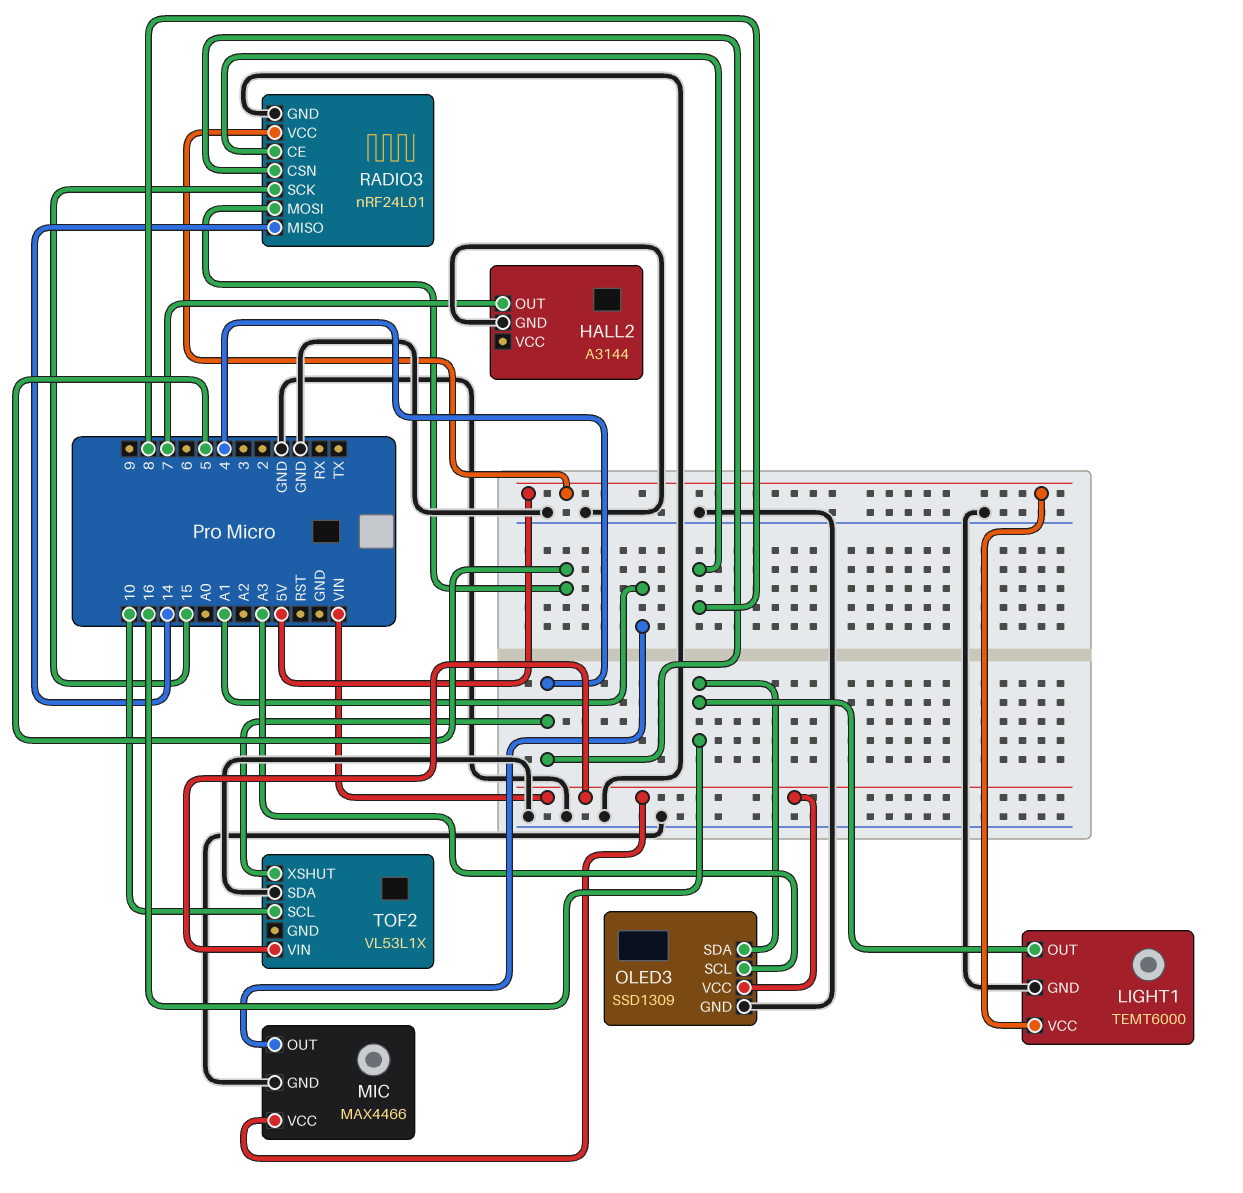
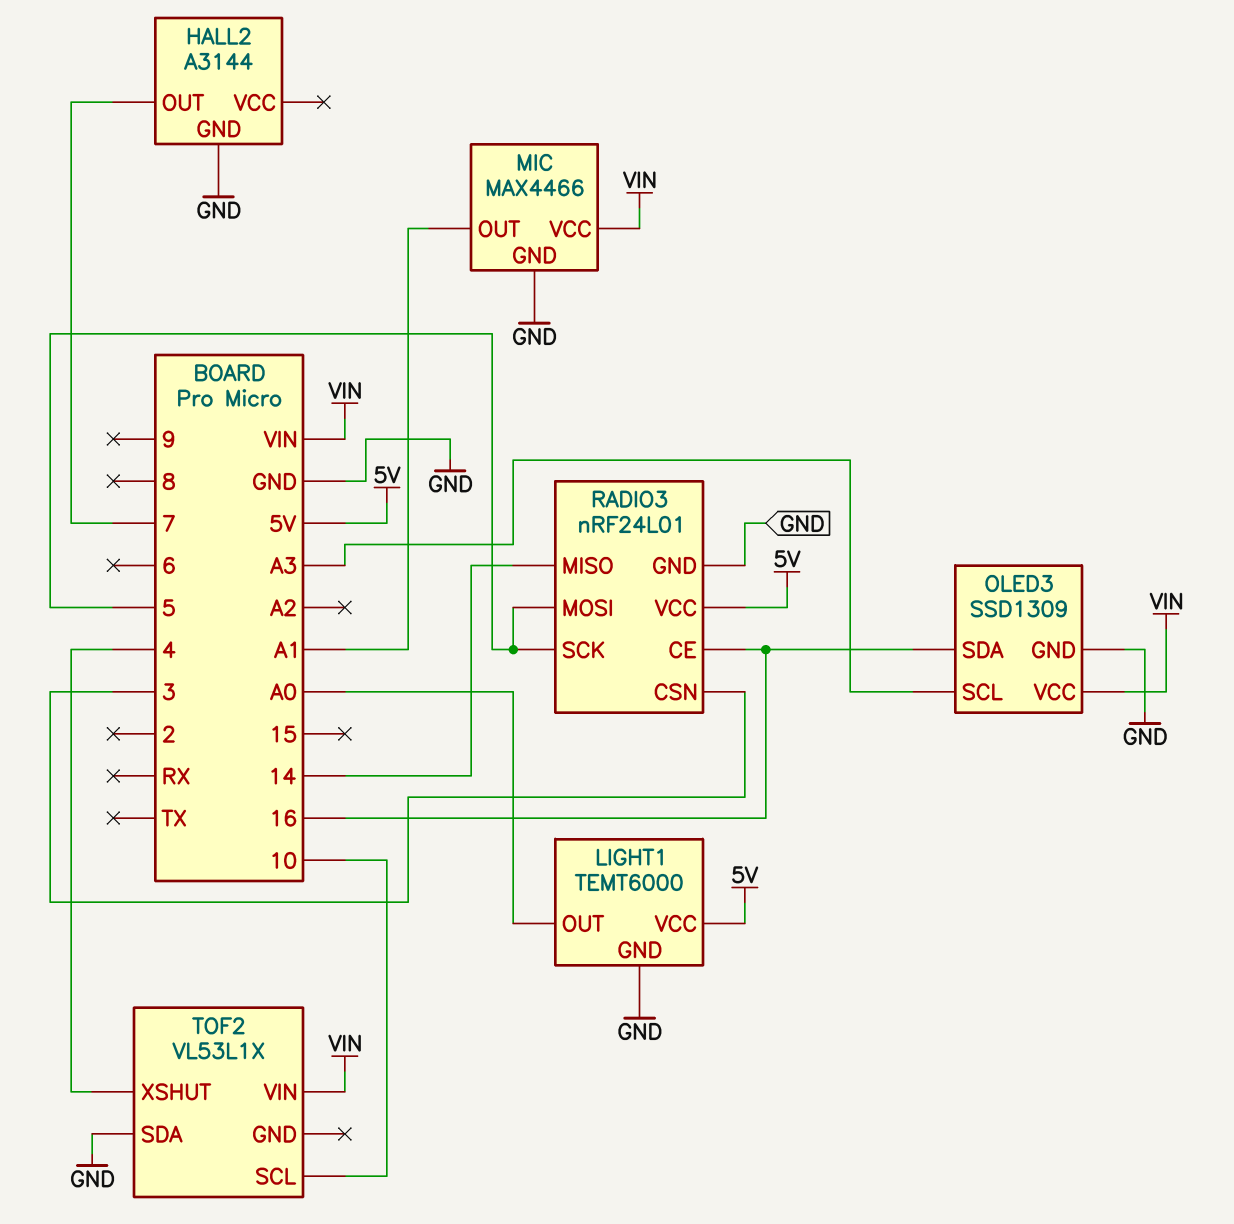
LIGHT1 pin OUT: 16 -> A0
RADIO3 pin CE: 8 -> 16
RADIO3 pin CSN: 4 -> 3
RADIO3 pin SCK: 15 -> 5

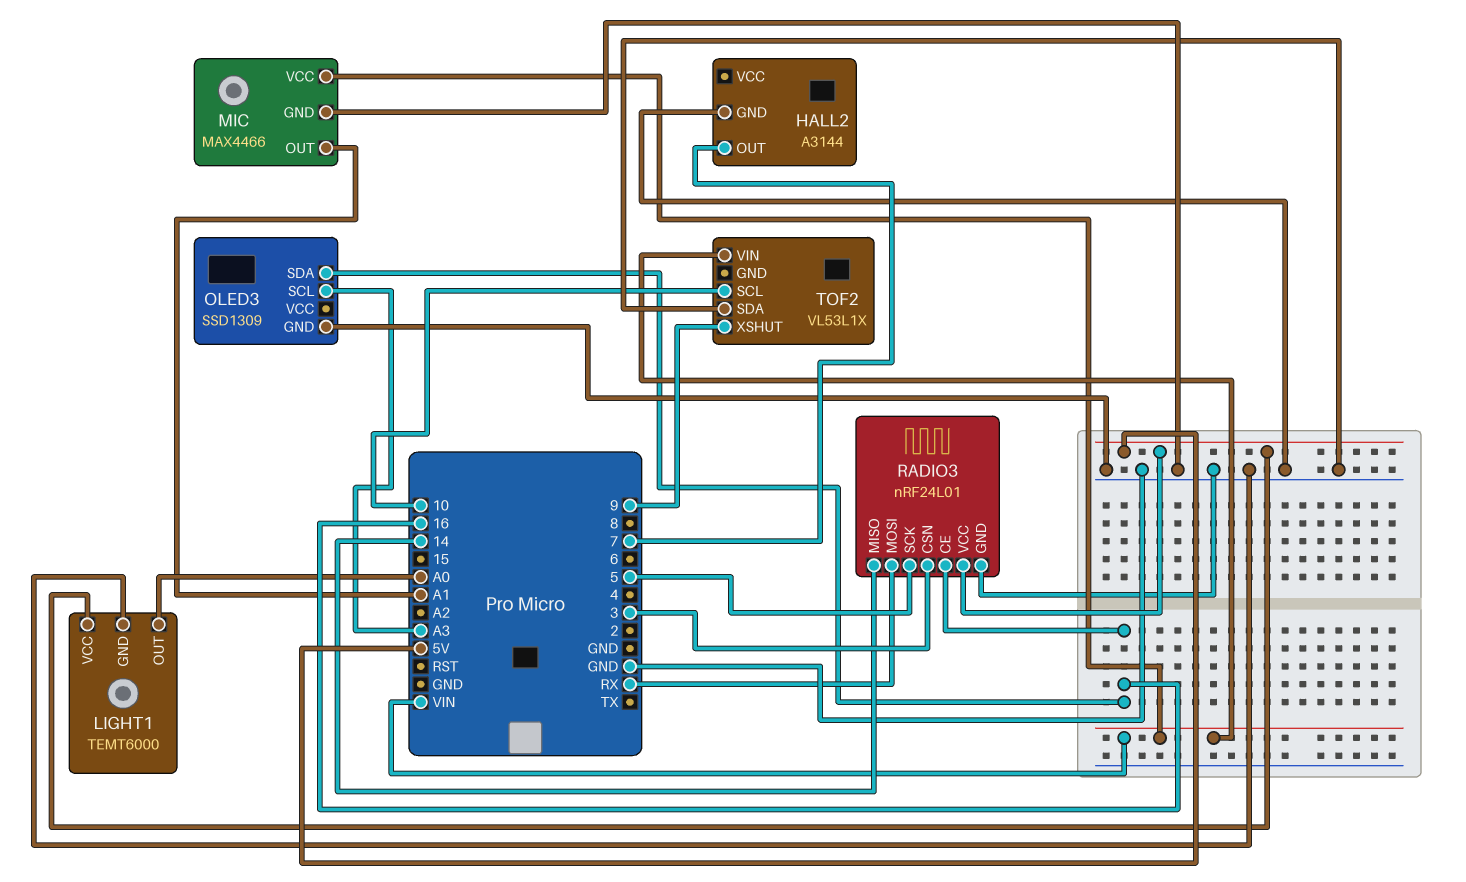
OLED3 pin VCC: VIN -> none
RADIO3 pin MOSI: 5 -> RX
TOF2 pin XSHUT: 4 -> 9

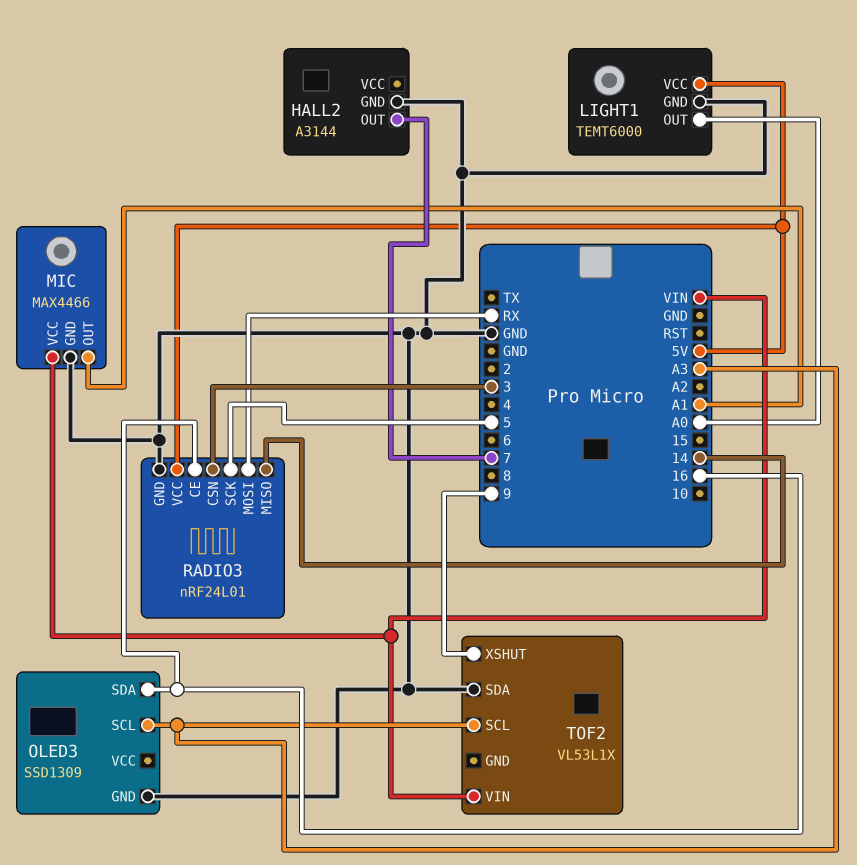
TOF2 pin SCL: 10 -> A3

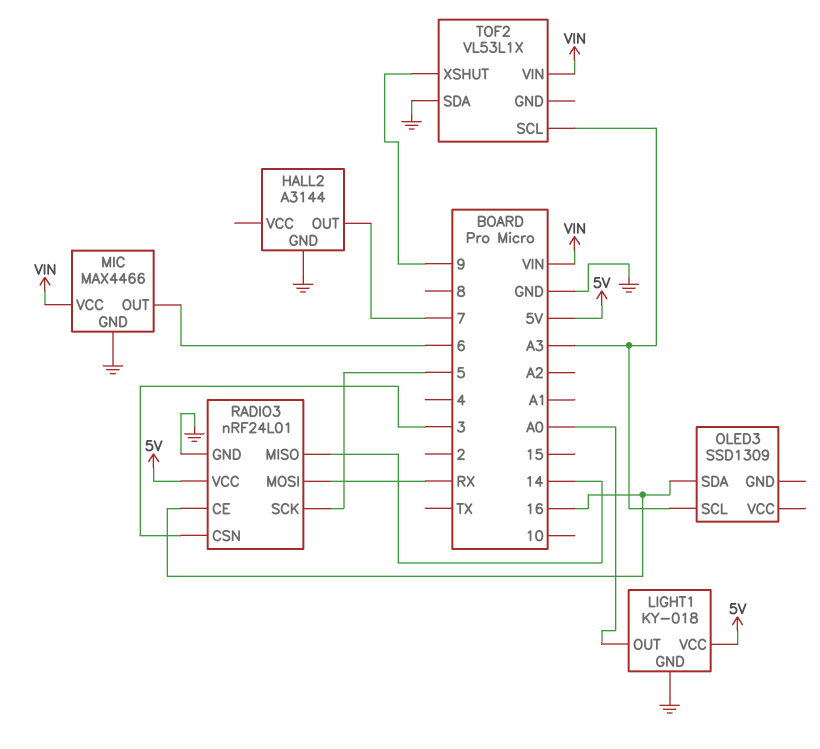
LIGHT1: TEMT6000 -> KY-018
MIC pin OUT: A1 -> 6
OLED3 pin GND: GND -> none

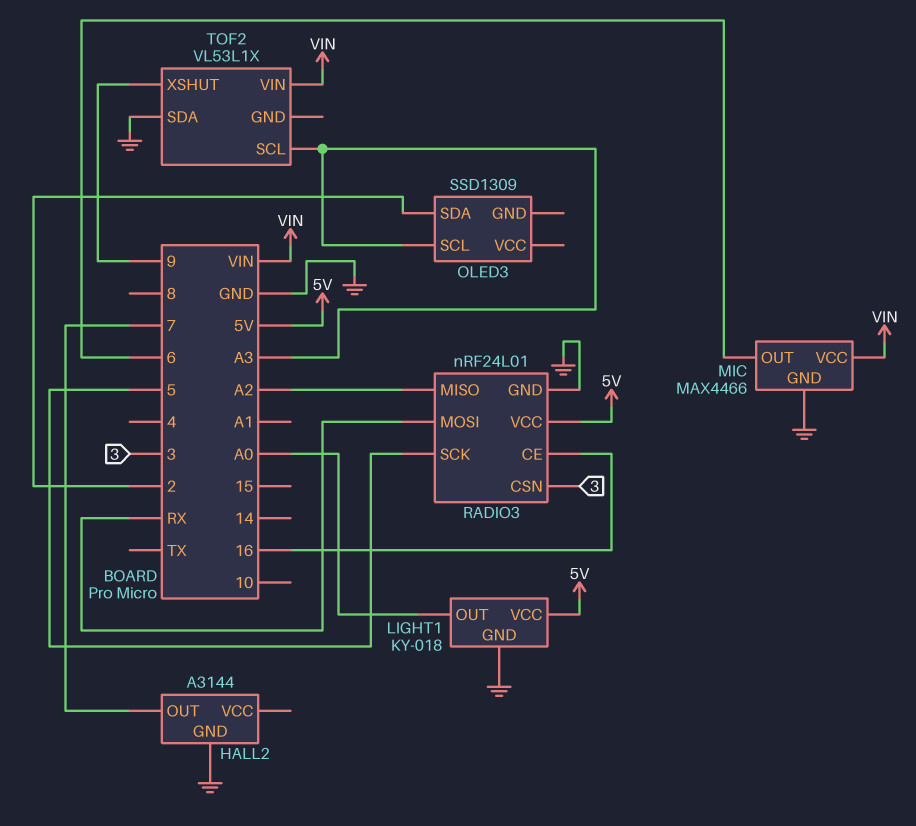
OLED3 pin SDA: 16 -> 2
RADIO3 pin MISO: 14 -> A2

